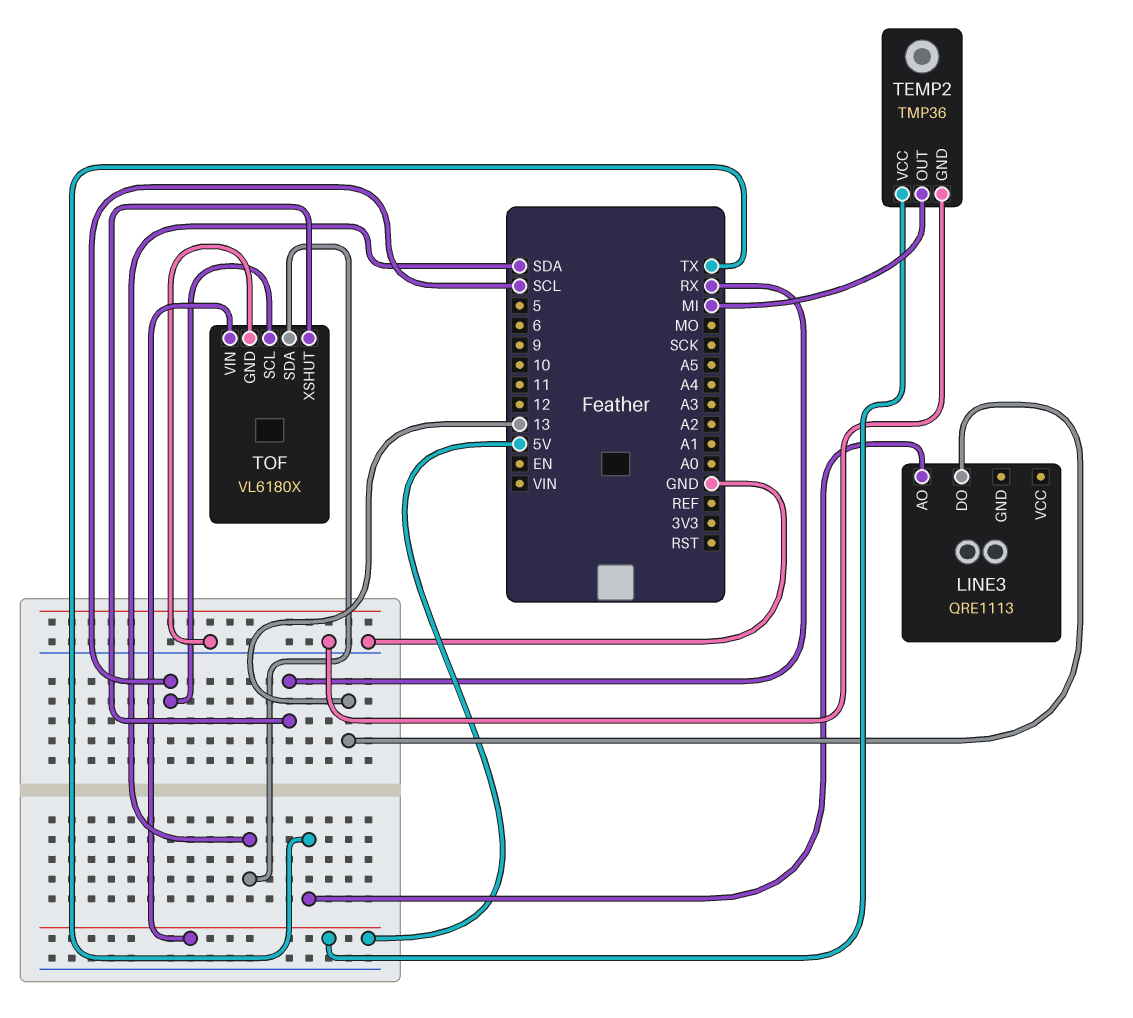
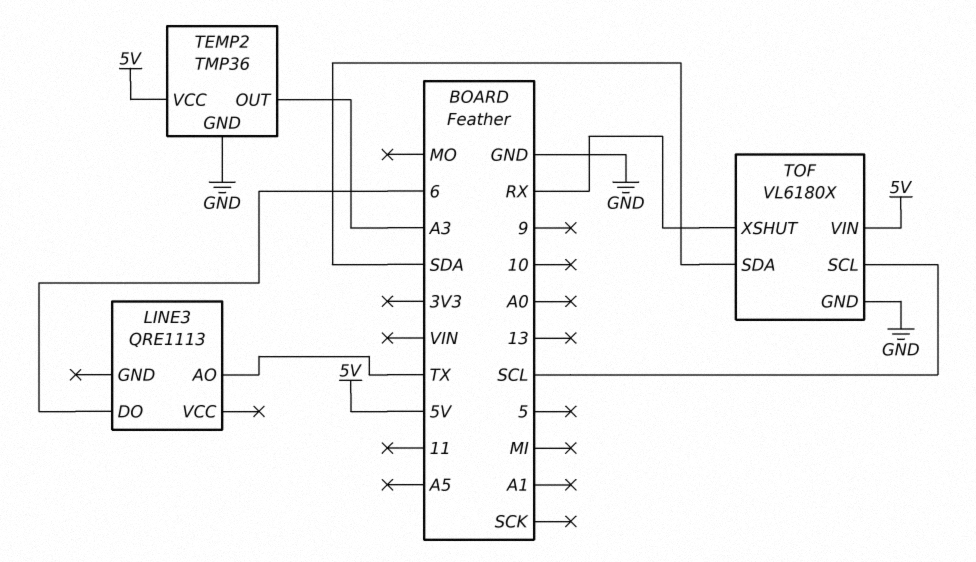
LINE3 pin DO: 13 -> 6
TEMP2 pin OUT: MI -> A3

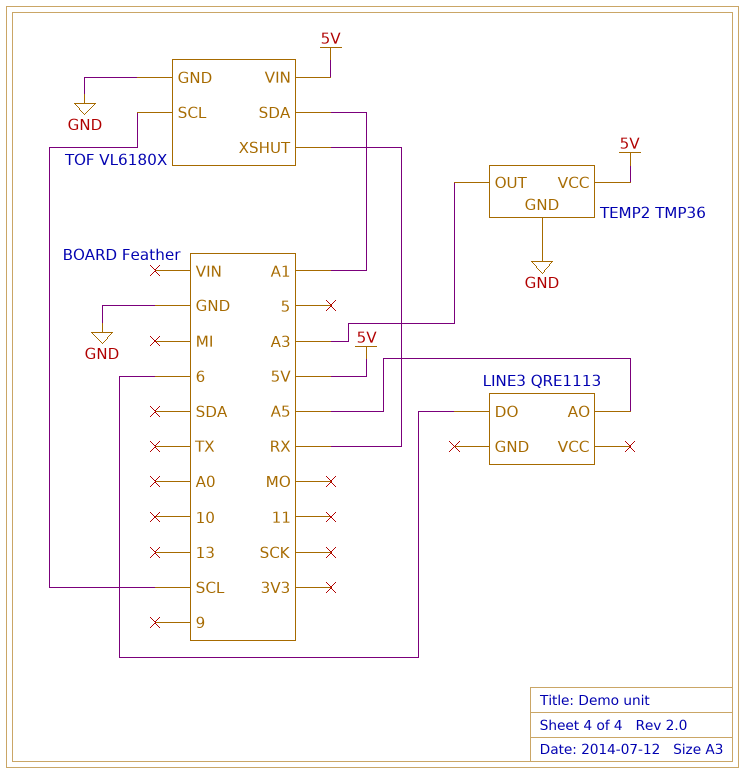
LINE3 pin AO: TX -> A5
TOF pin SDA: SDA -> A1

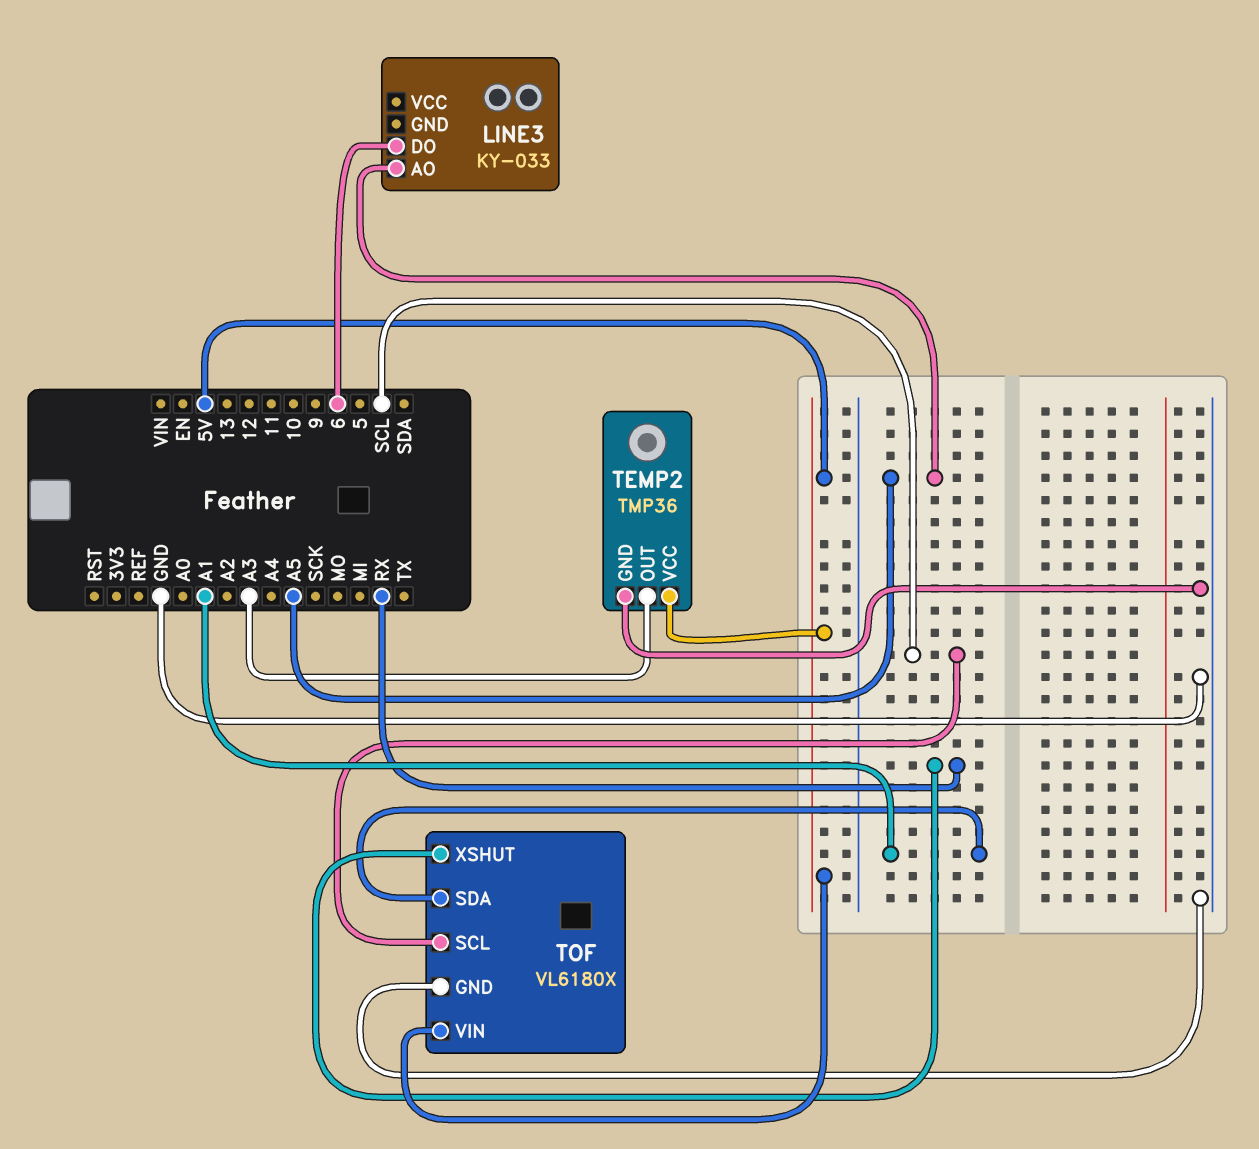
LINE3: QRE1113 -> KY-033

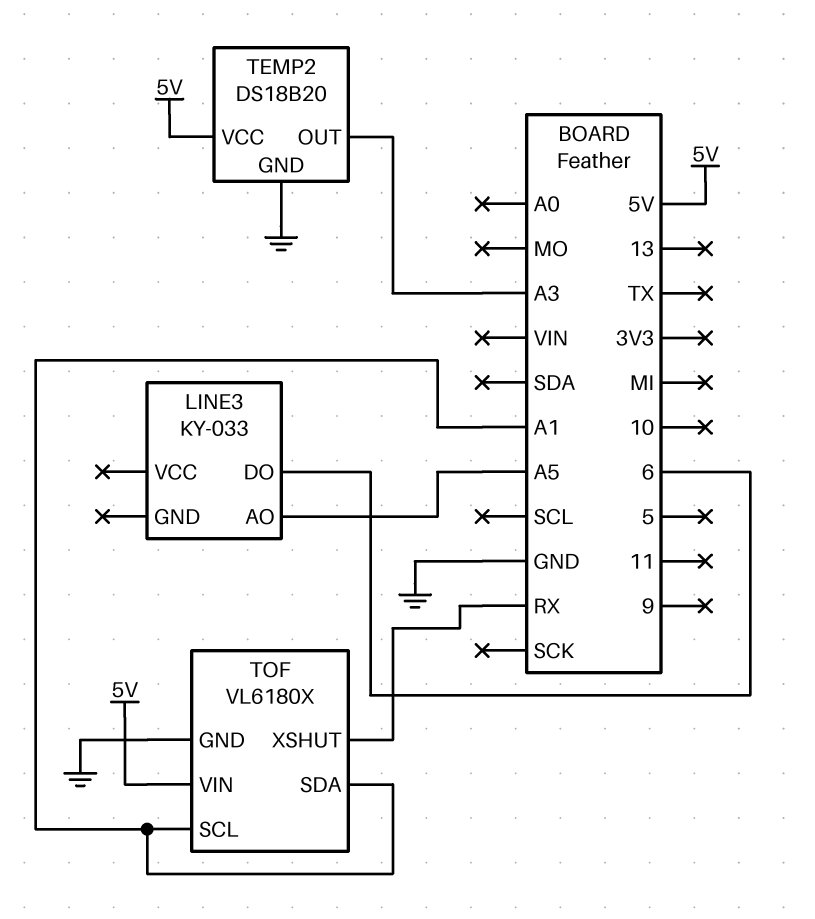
TEMP2: TMP36 -> DS18B20
TOF pin SCL: SCL -> A1

